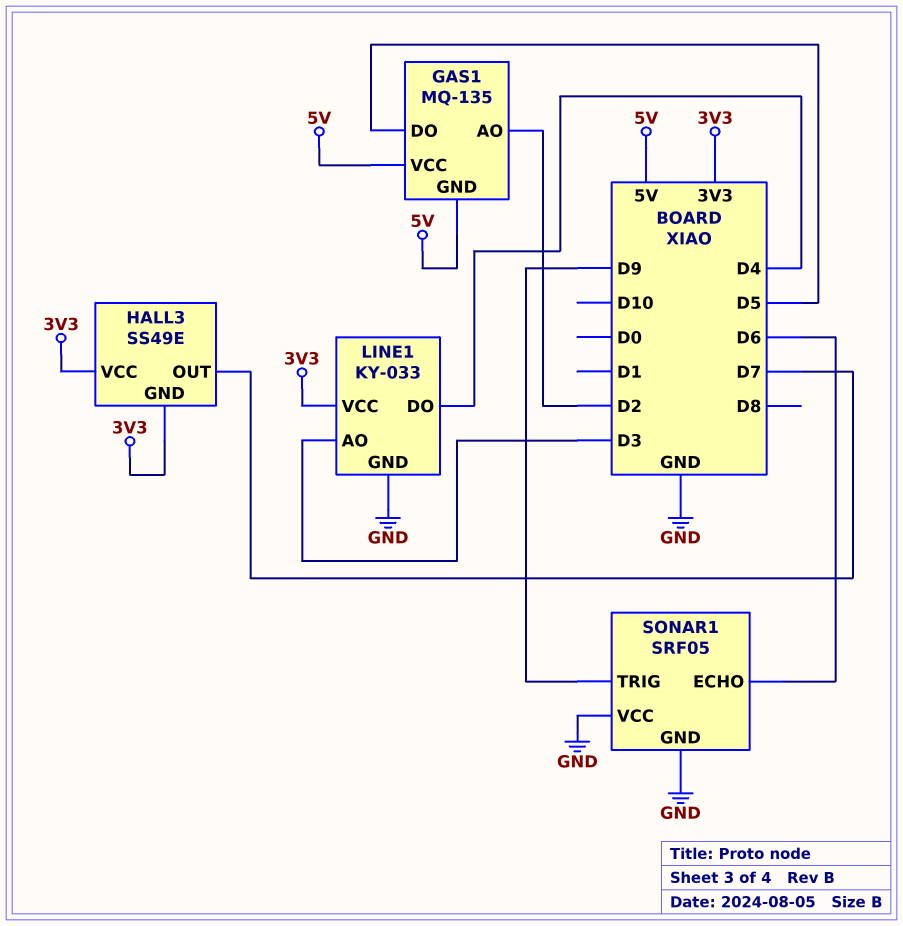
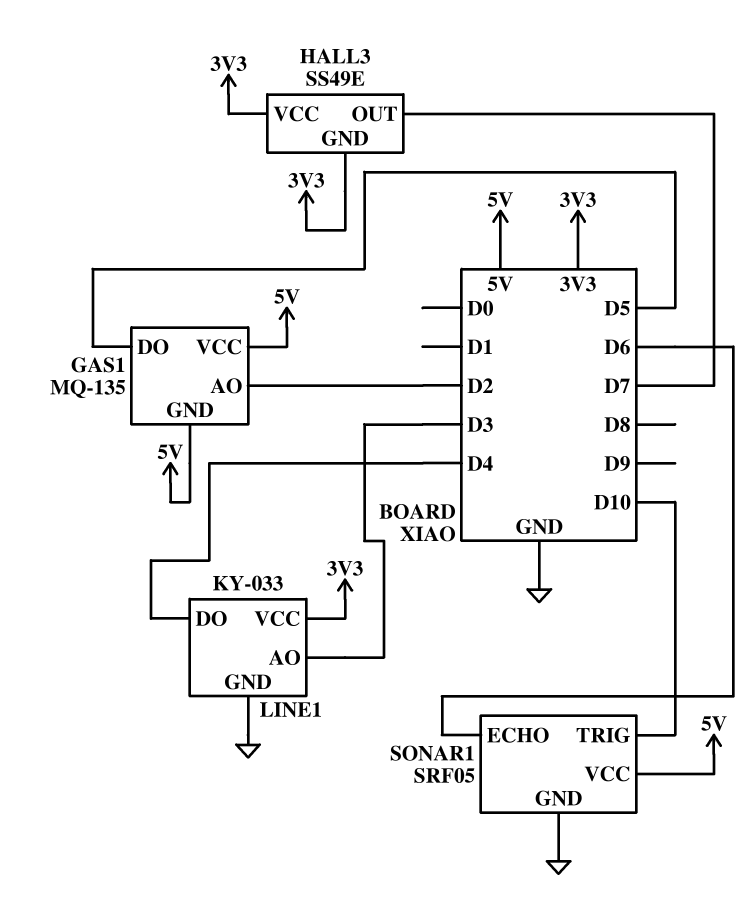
SONAR1 pin TRIG: D9 -> D10
SONAR1 pin VCC: GND -> 5V

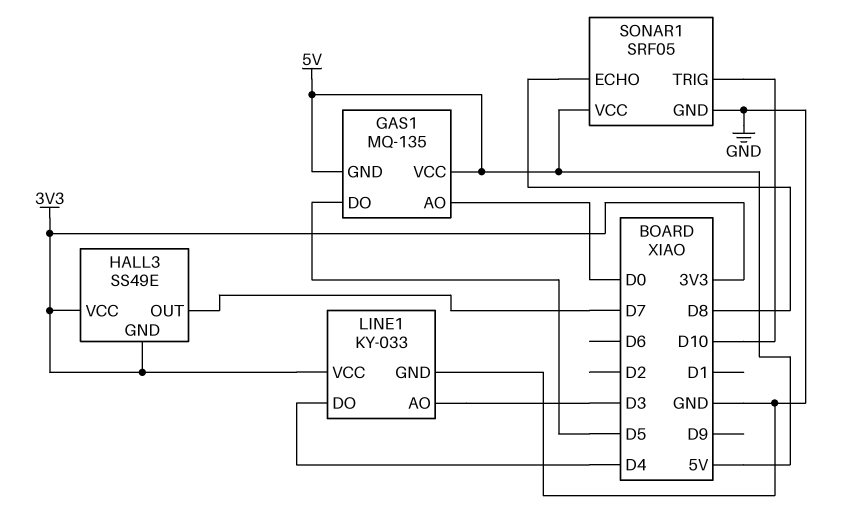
GAS1 pin AO: D2 -> D0
SONAR1 pin ECHO: D6 -> D8

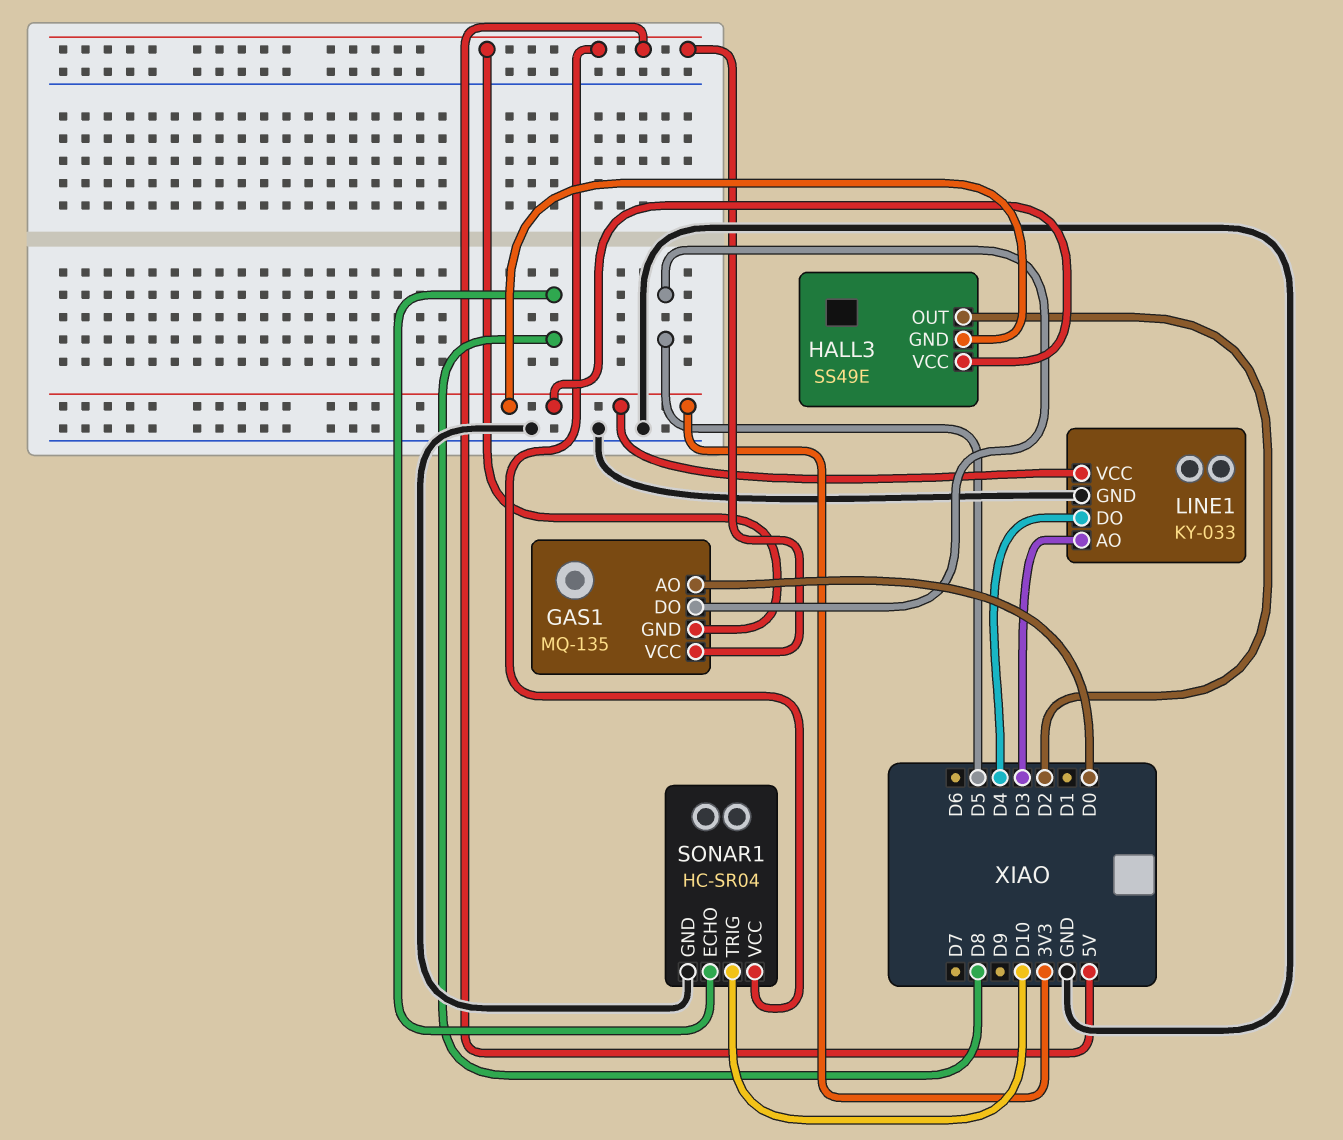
HALL3 pin OUT: D7 -> D2
SONAR1: SRF05 -> HC-SR04

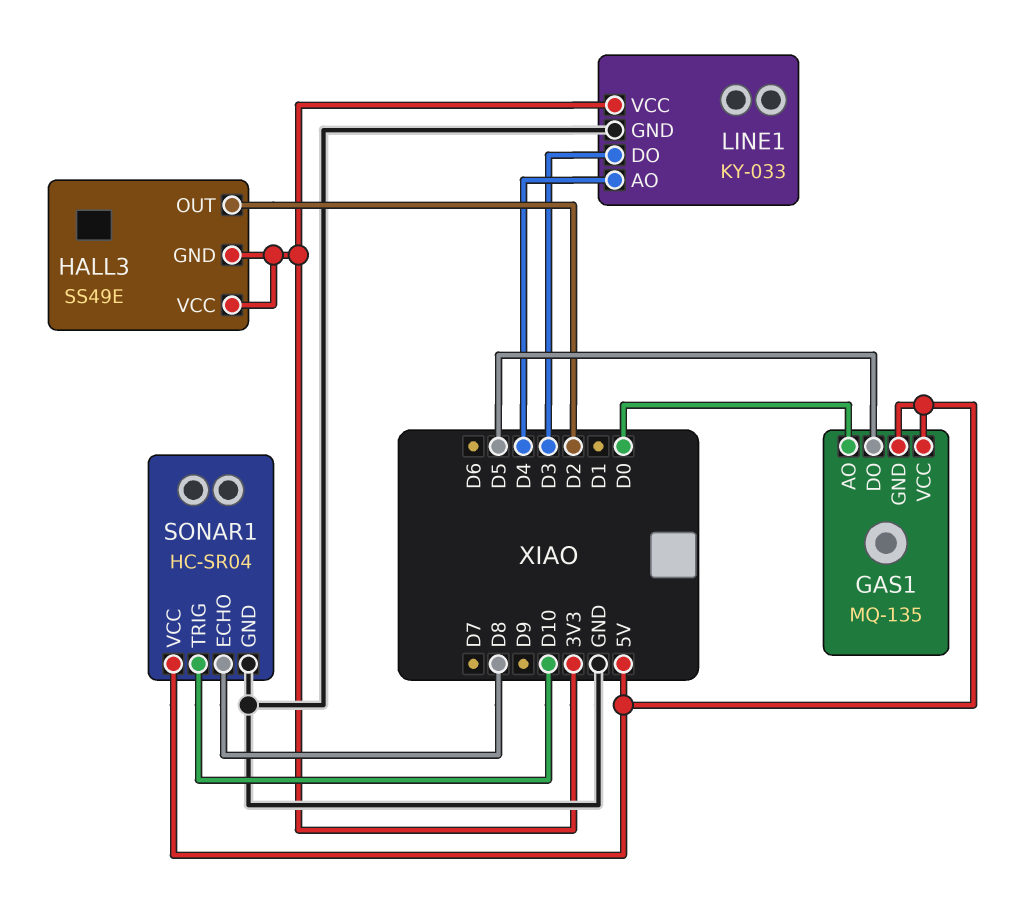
LINE1 pin AO: D3 -> D4
LINE1 pin DO: D4 -> D3

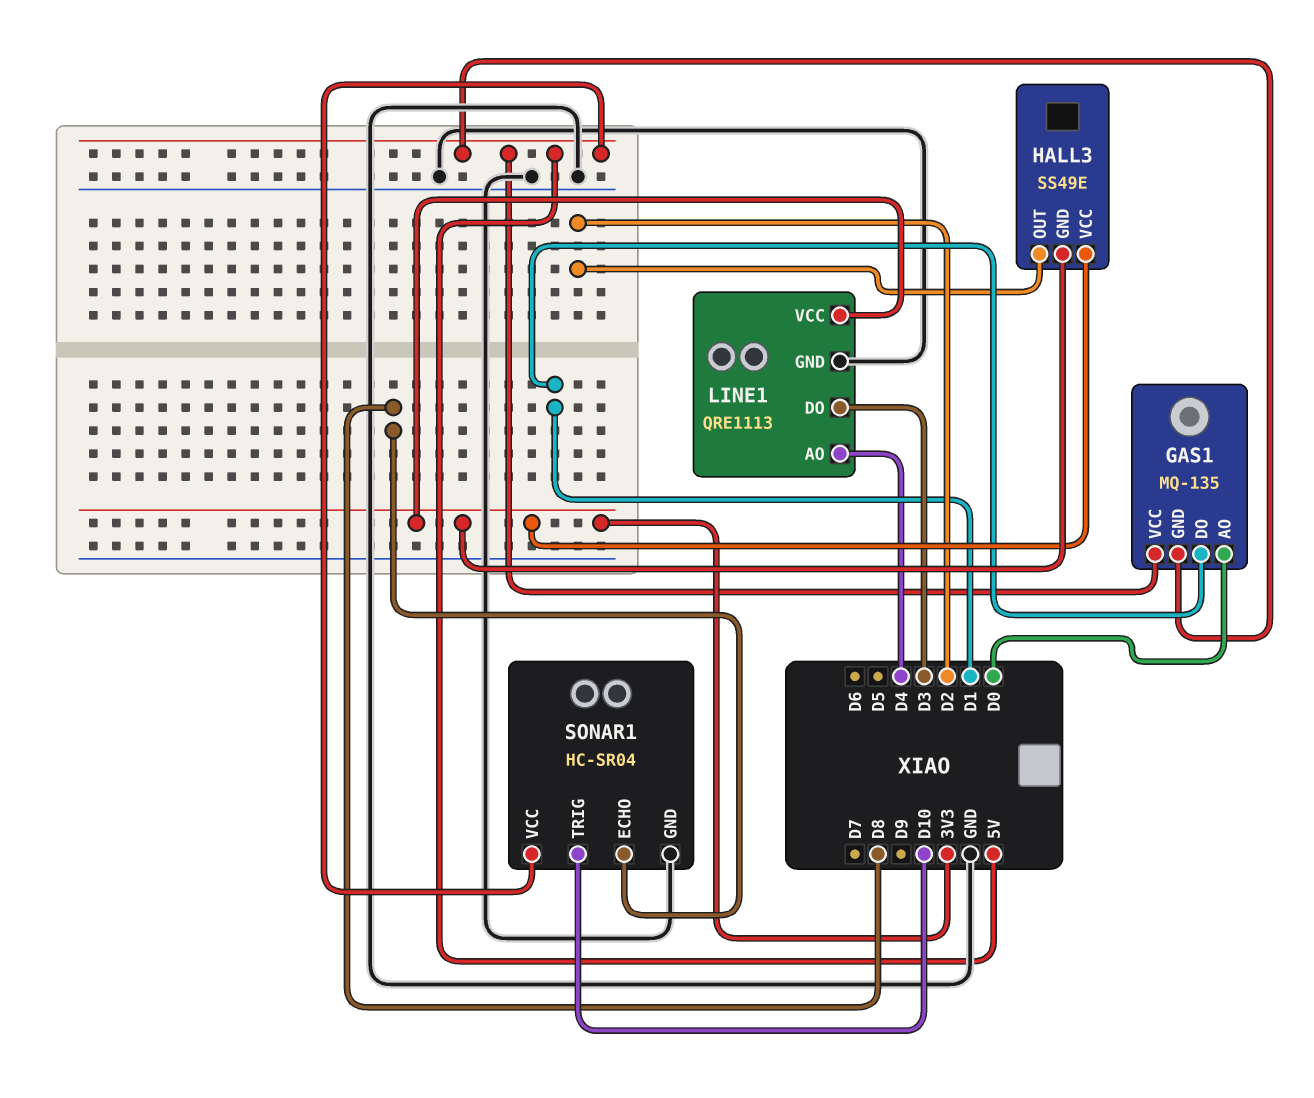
GAS1 pin DO: D5 -> D1
LINE1: KY-033 -> QRE1113

